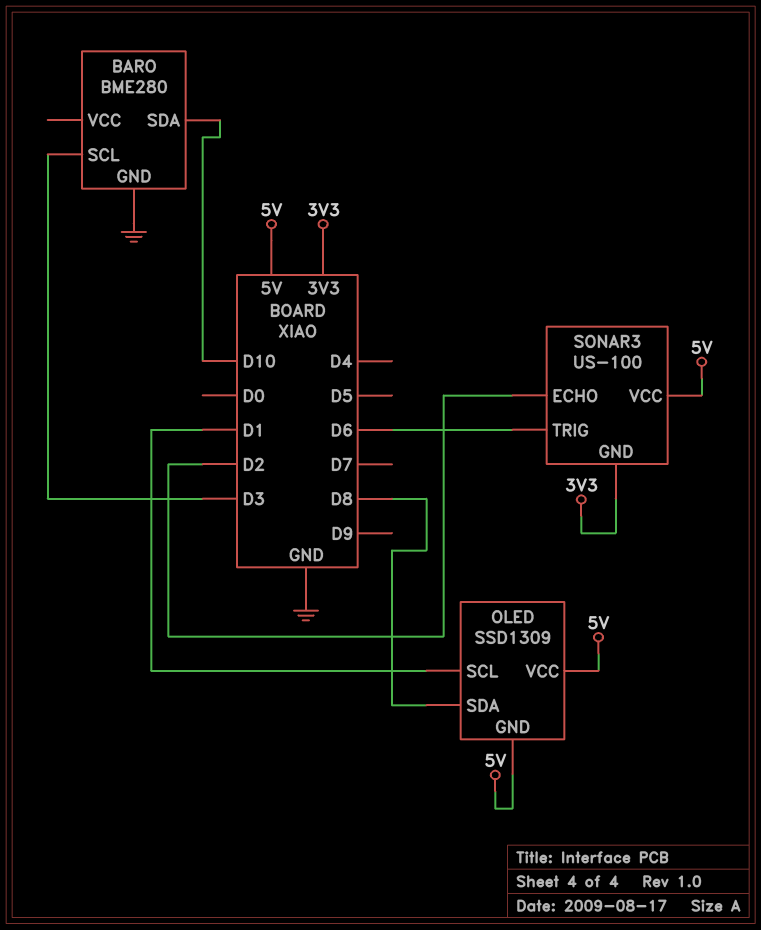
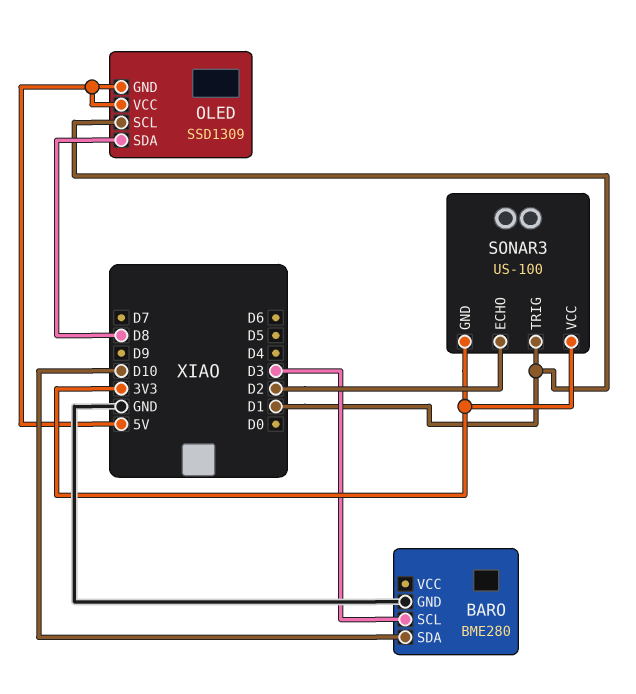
SONAR3 pin TRIG: D6 -> D1
SONAR3 pin VCC: 5V -> 3V3

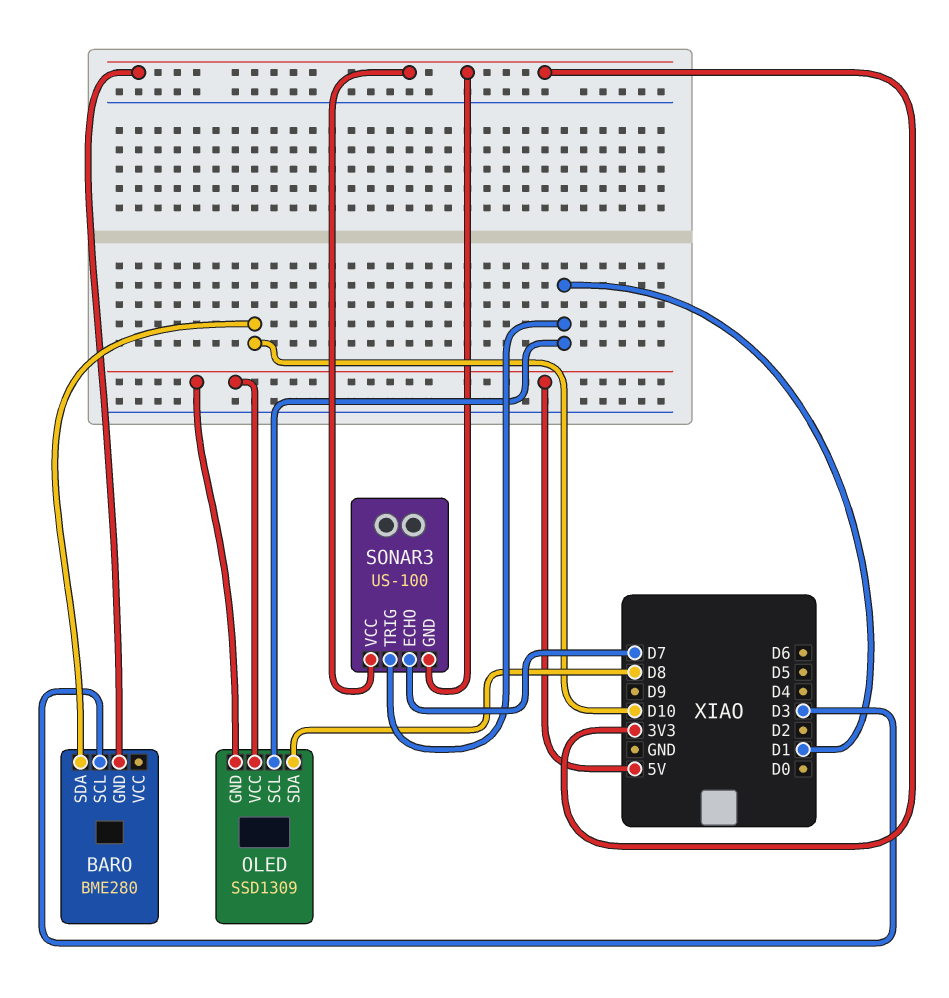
BARO pin GND: GND -> 3V3
SONAR3 pin ECHO: D2 -> D7

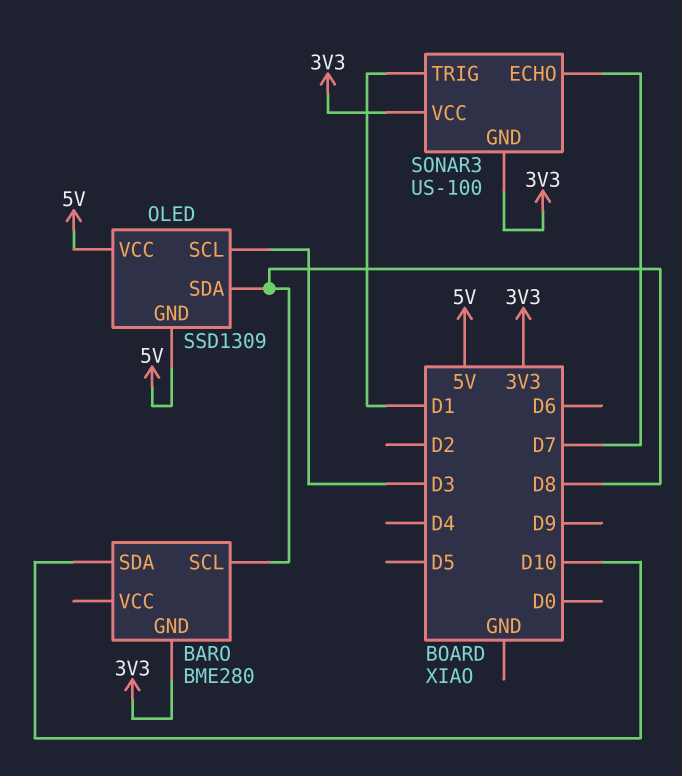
BARO pin SCL: D3 -> D8
OLED pin SCL: D1 -> D3

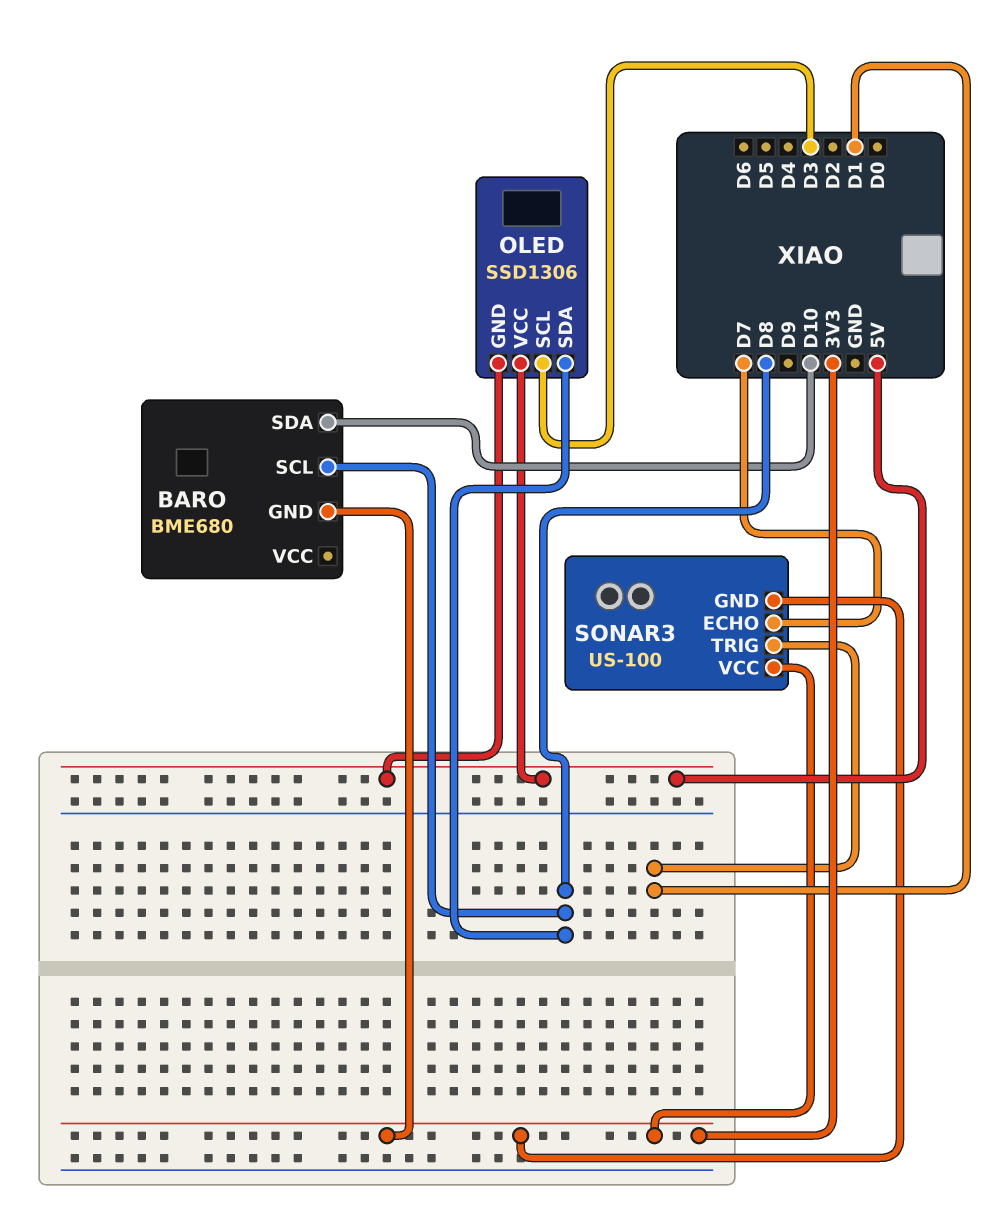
BARO: BME280 -> BME680
OLED: SSD1309 -> SSD1306

